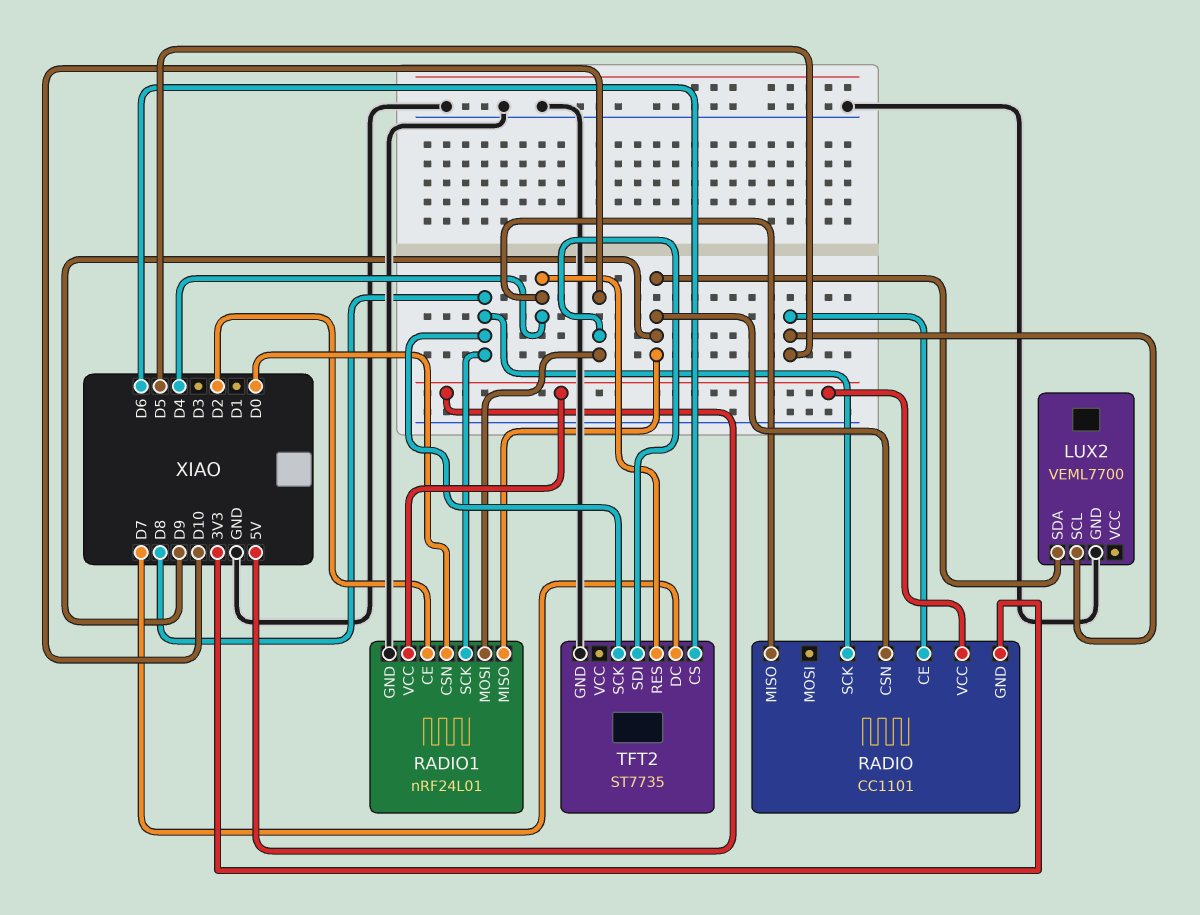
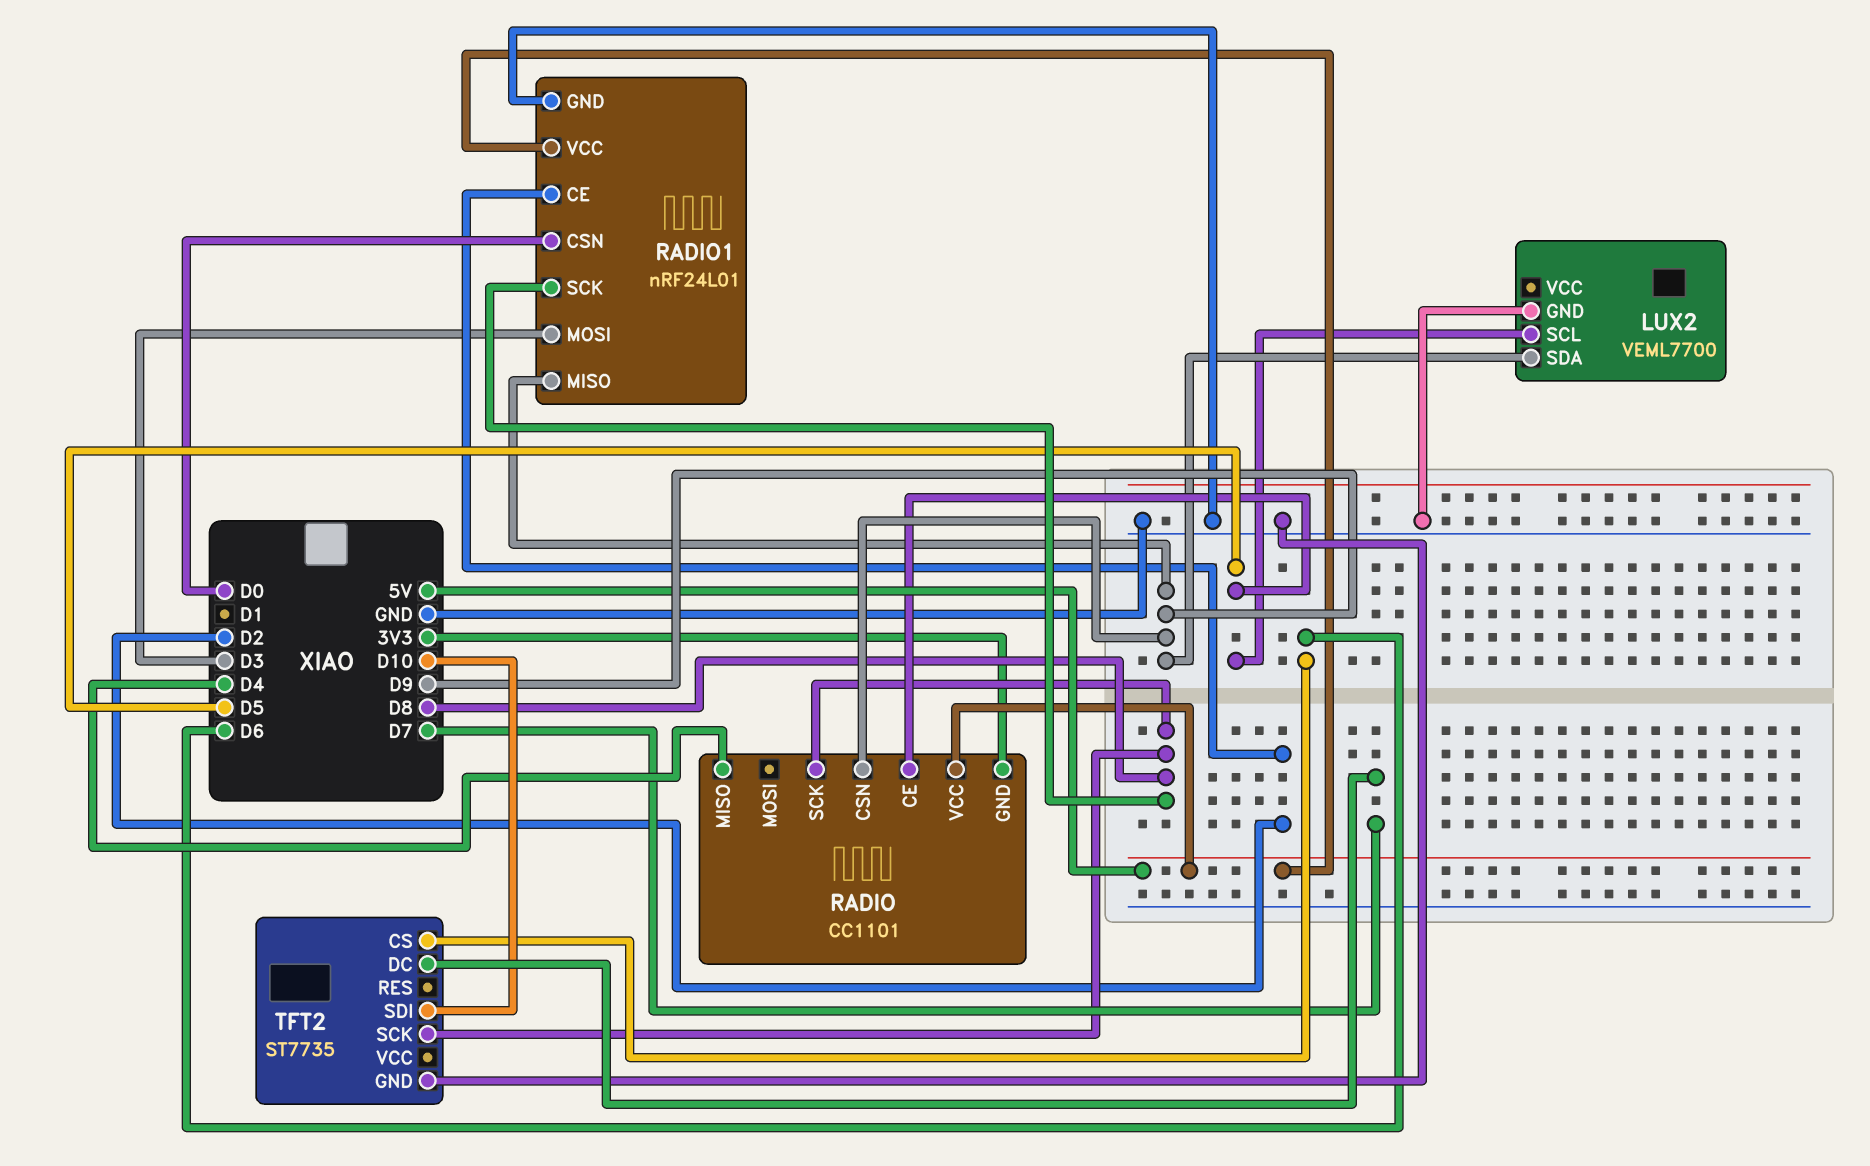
RADIO1 pin MOSI: D10 -> D3
TFT2 pin RES: D4 -> none

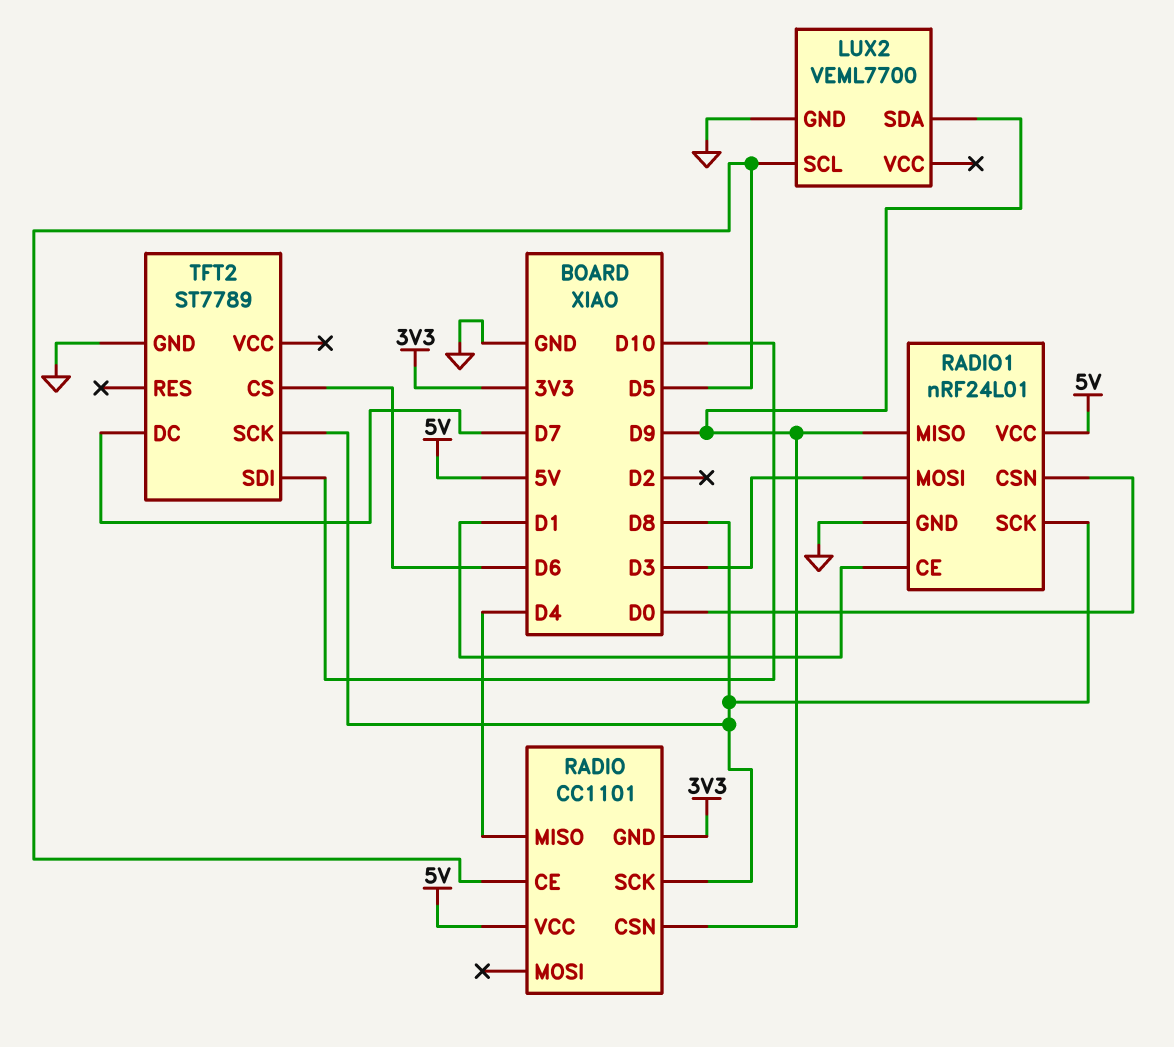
RADIO1 pin CE: D2 -> D1
TFT2: ST7735 -> ST7789

